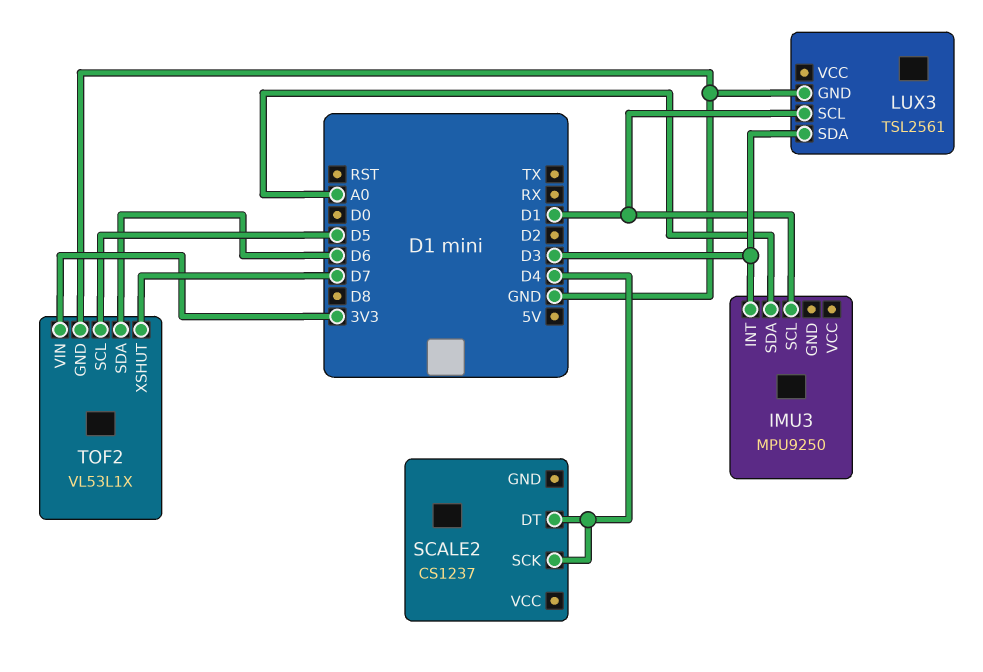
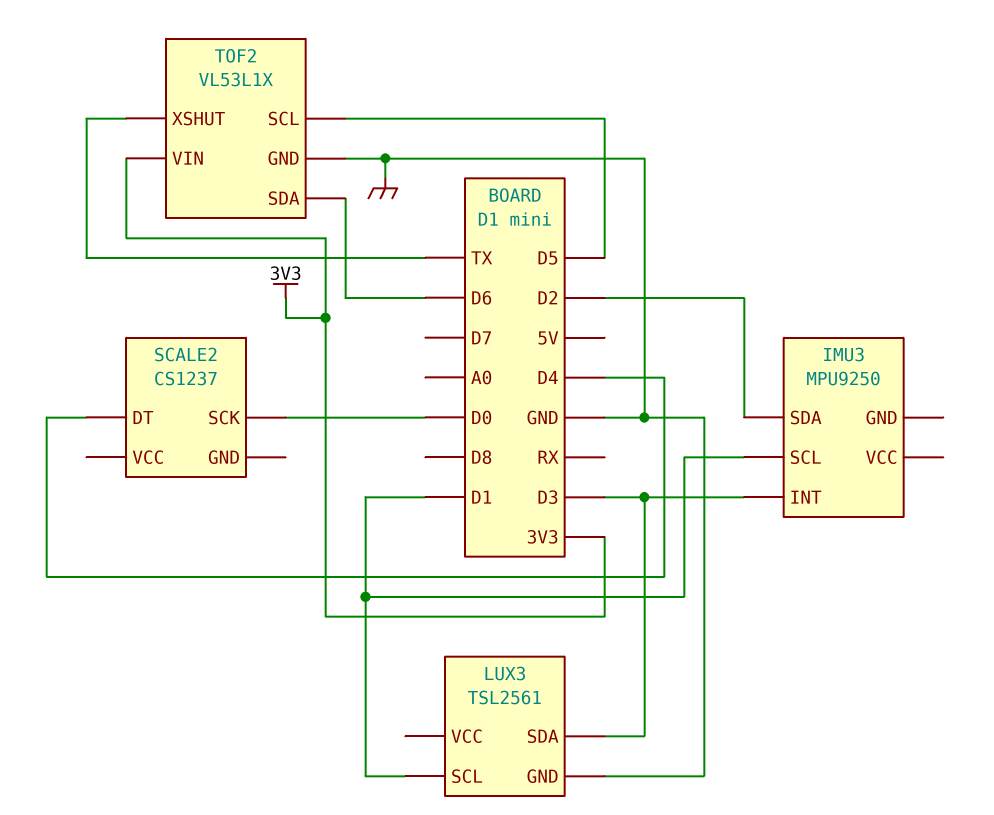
IMU3 pin SDA: A0 -> D2
SCALE2 pin SCK: D4 -> D0
TOF2 pin XSHUT: D7 -> TX

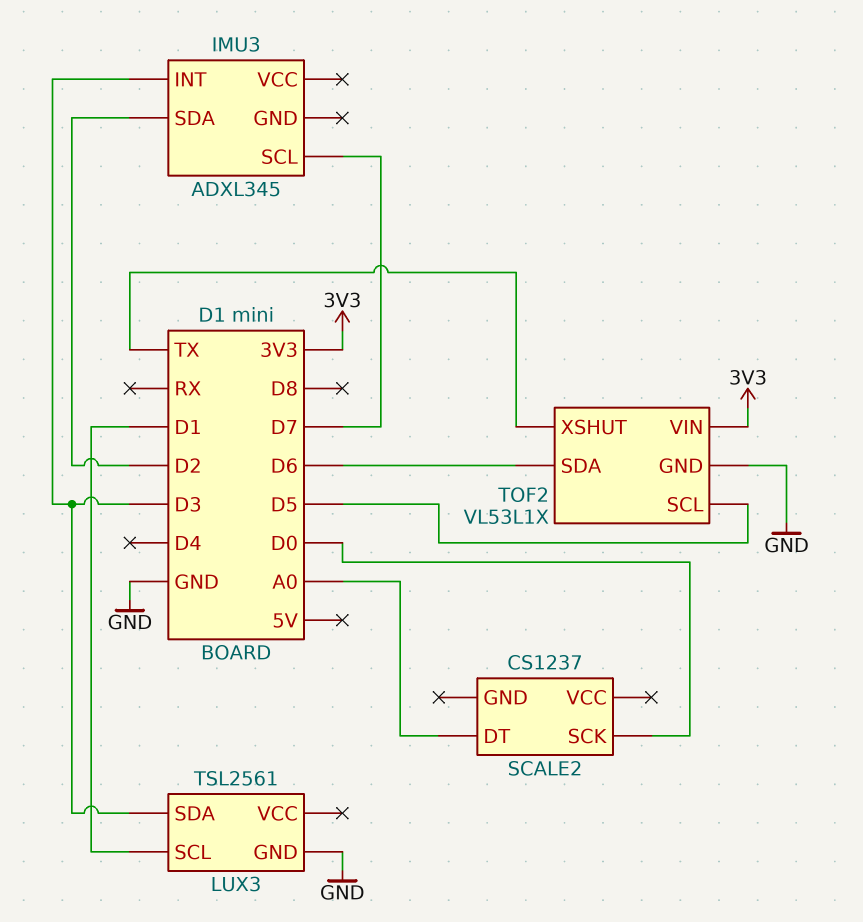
IMU3: MPU9250 -> ADXL345
IMU3 pin SCL: D1 -> D7
SCALE2 pin DT: D4 -> A0

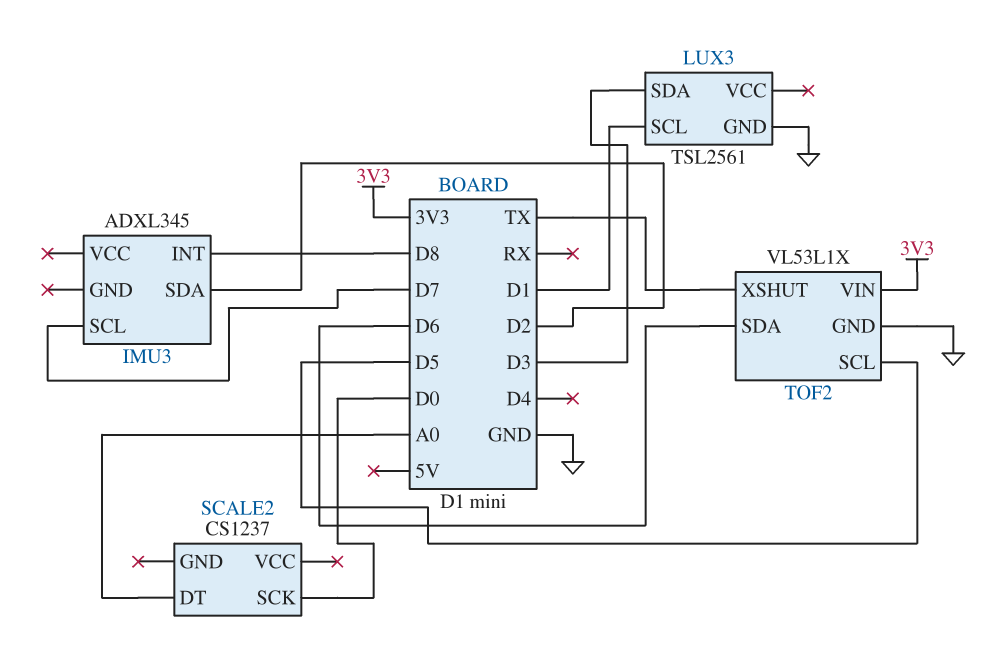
IMU3 pin INT: D3 -> D8

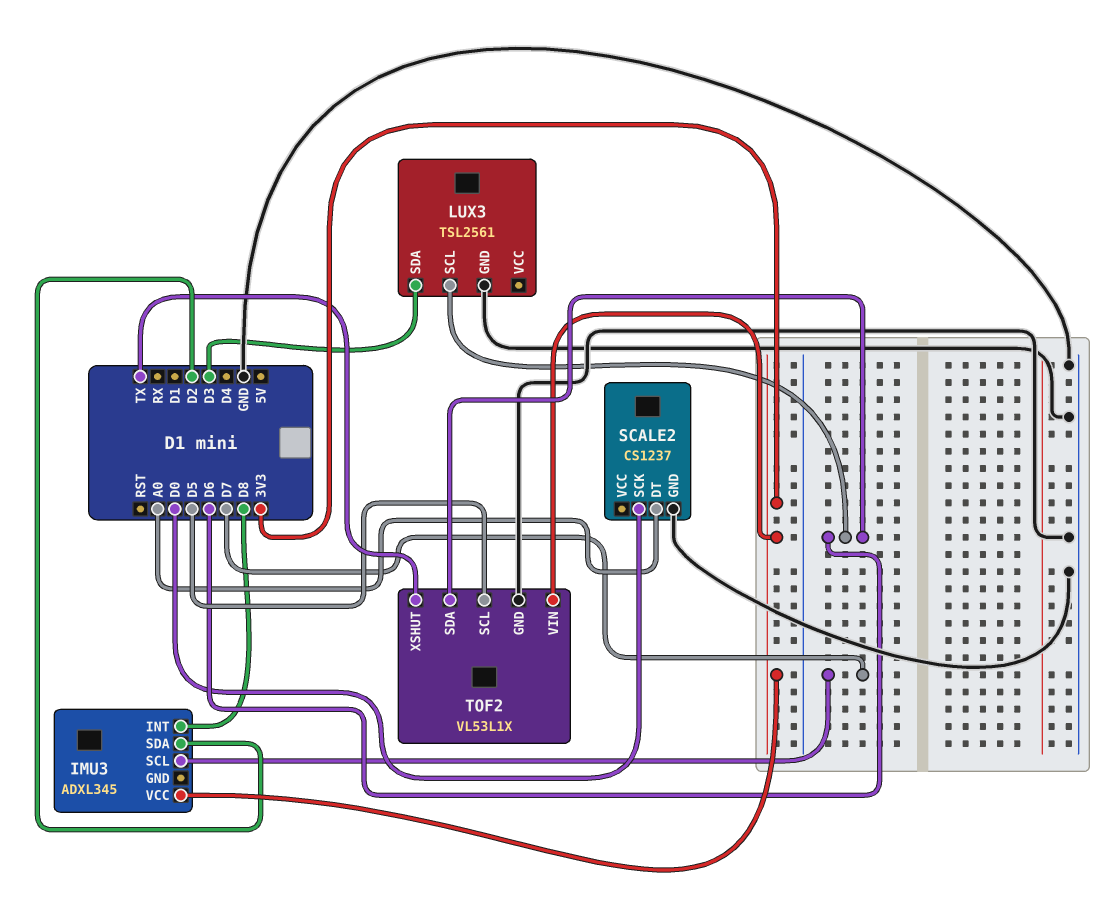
IMU3 pin VCC: none -> 3V3
LUX3 pin SCL: D1 -> D6
SCALE2 pin GND: none -> GND

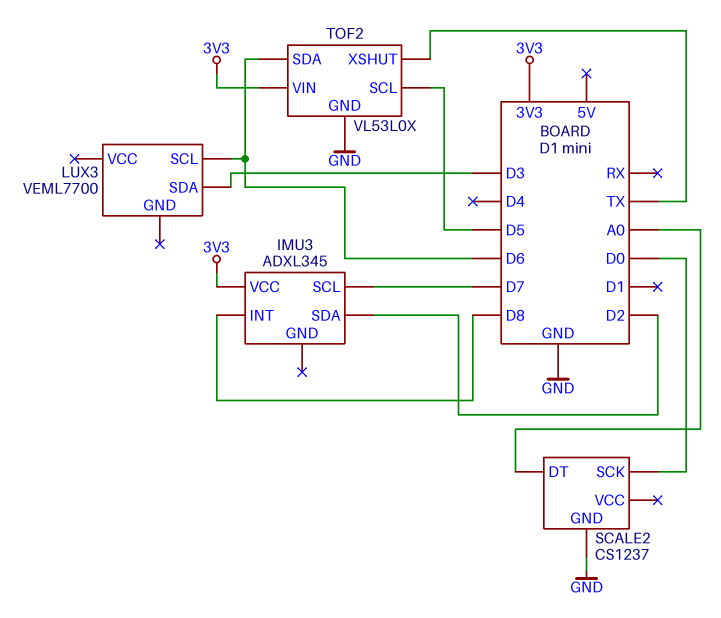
LUX3: TSL2561 -> VEML7700
LUX3 pin GND: GND -> none
TOF2: VL53L1X -> VL53L0X

